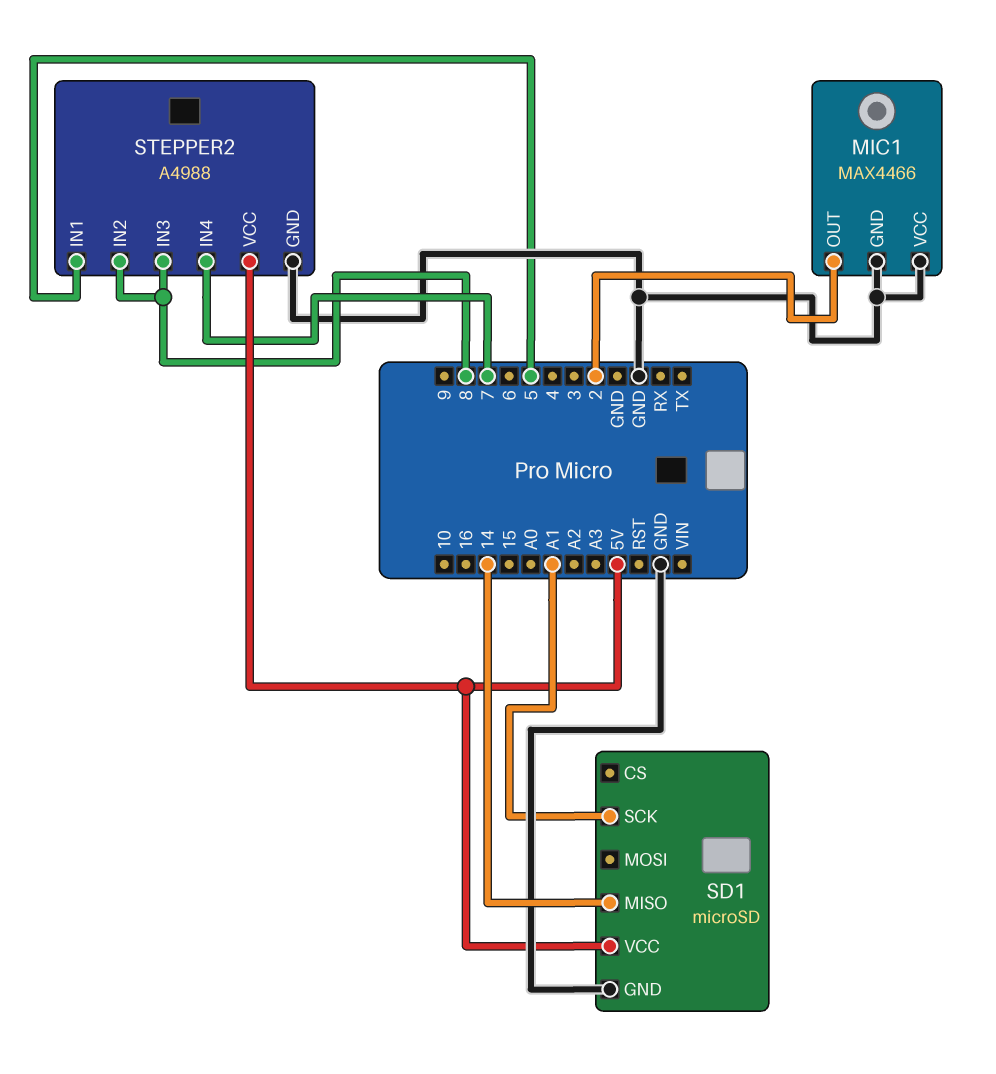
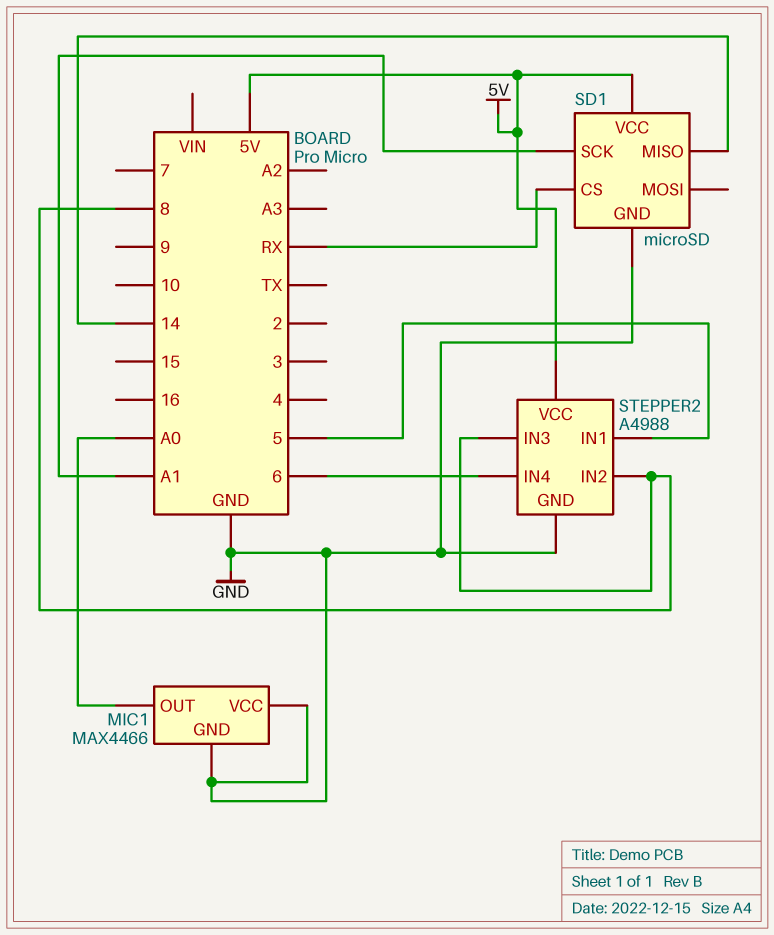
MIC1 pin OUT: 2 -> A0
SD1 pin CS: none -> RX
STEPPER2 pin IN4: 7 -> 6

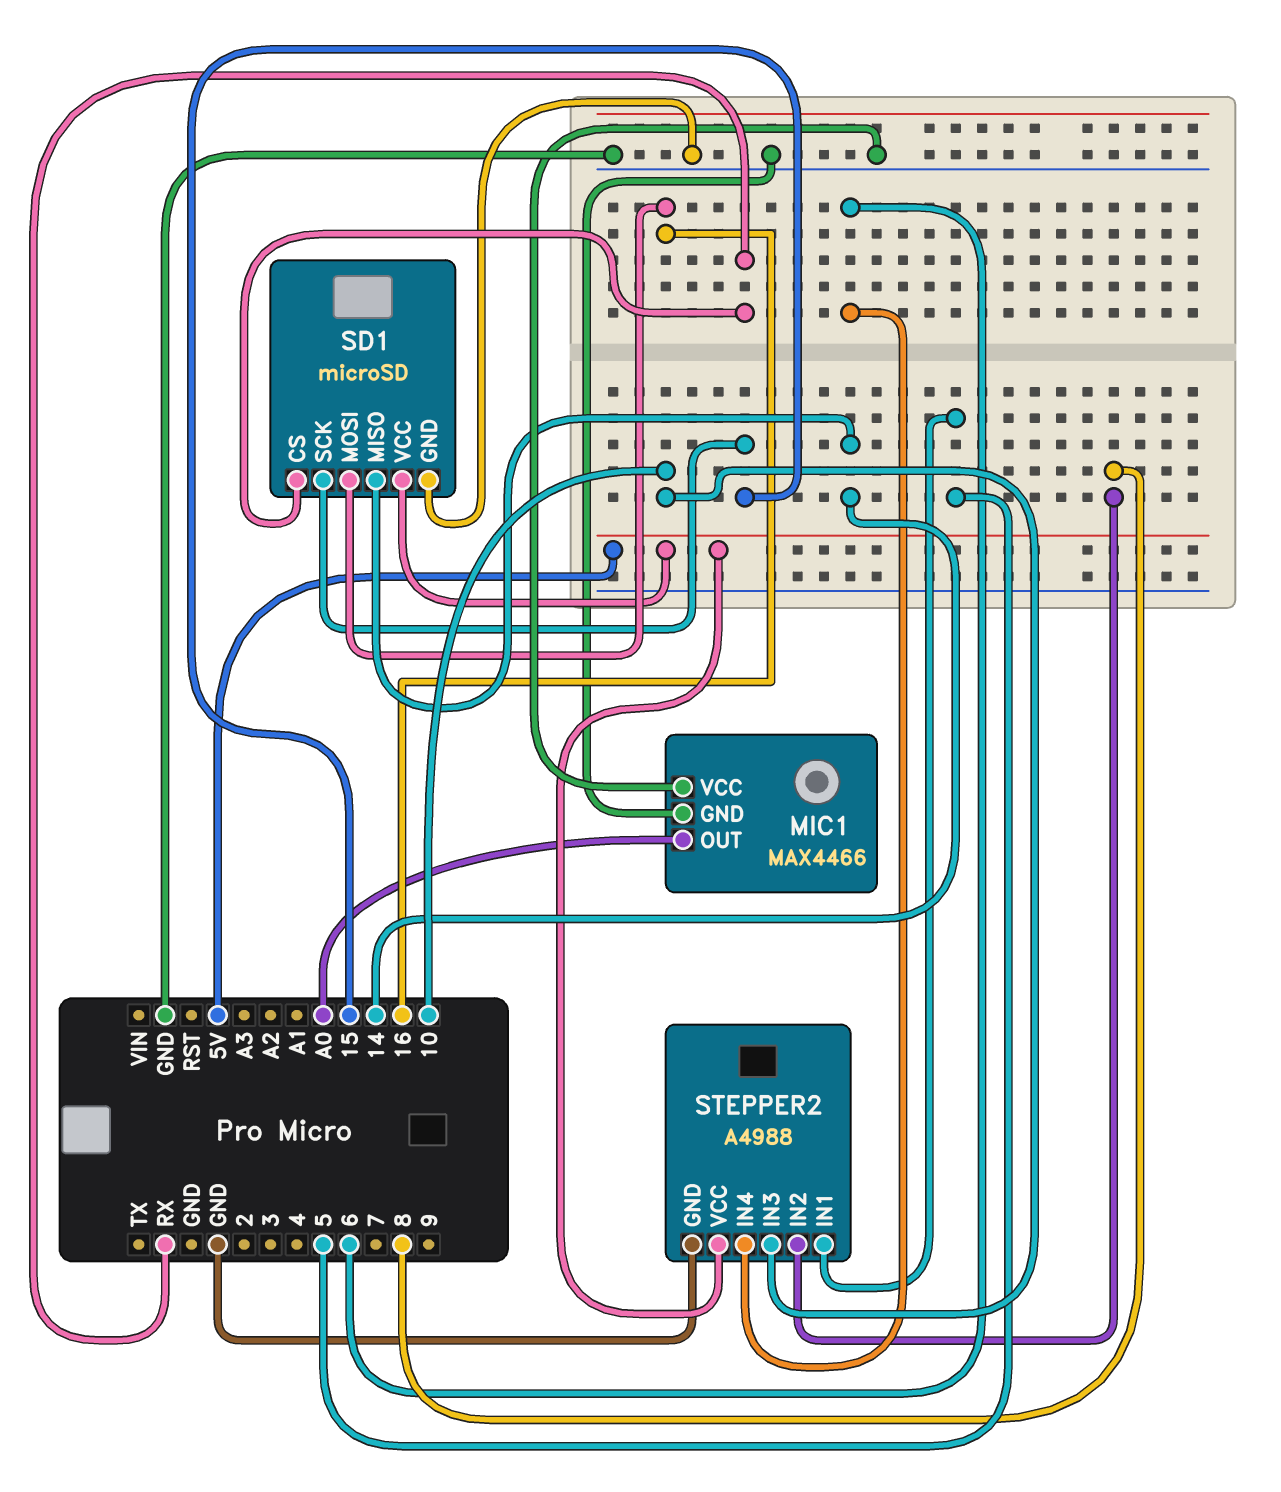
SD1 pin MOSI: none -> 16
SD1 pin SCK: A1 -> 15
STEPPER2 pin IN3: 8 -> 10

